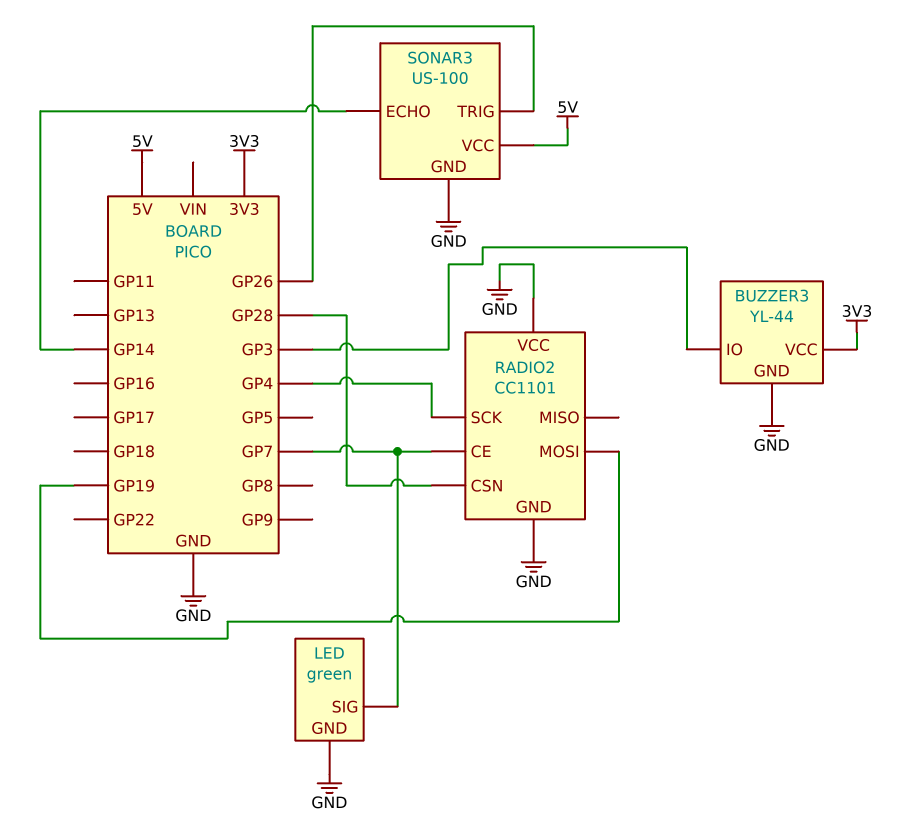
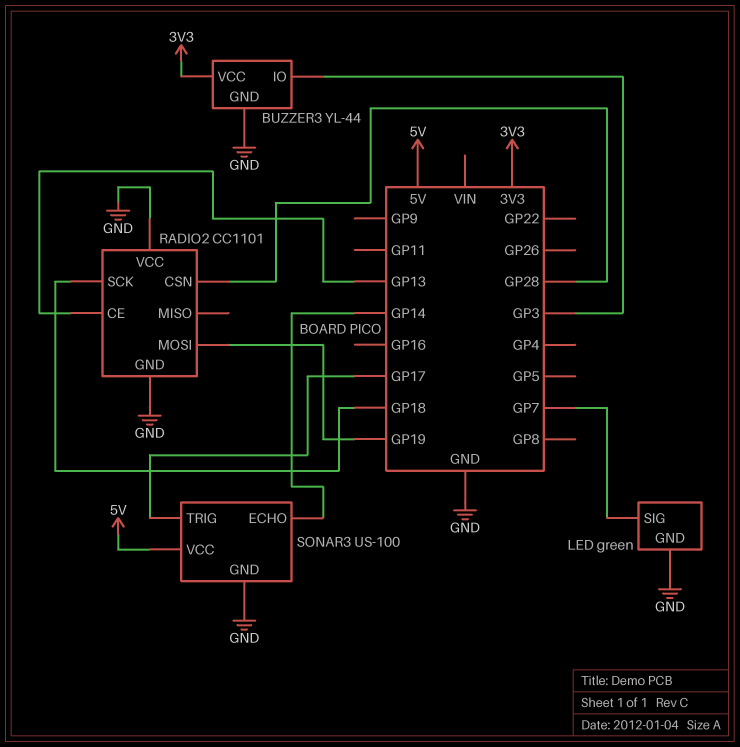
RADIO2 pin CE: GP7 -> GP13
RADIO2 pin SCK: GP4 -> GP18
SONAR3 pin TRIG: GP26 -> GP17

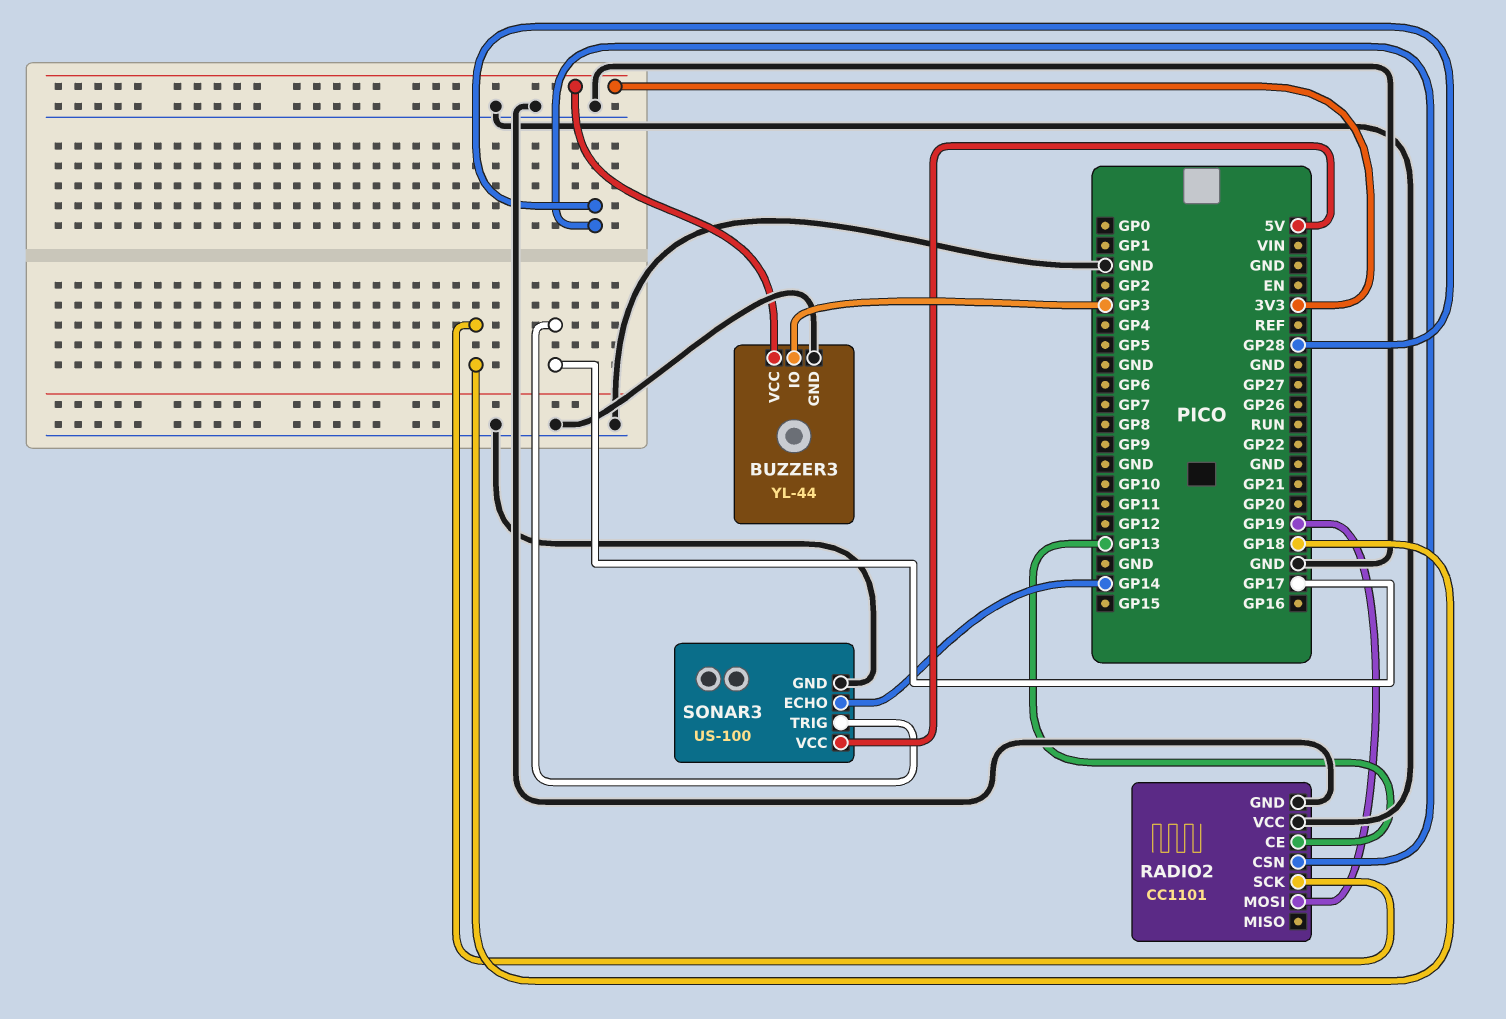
LED: green -> none
LED pin GND: GND -> none
LED pin SIG: GP7 -> none

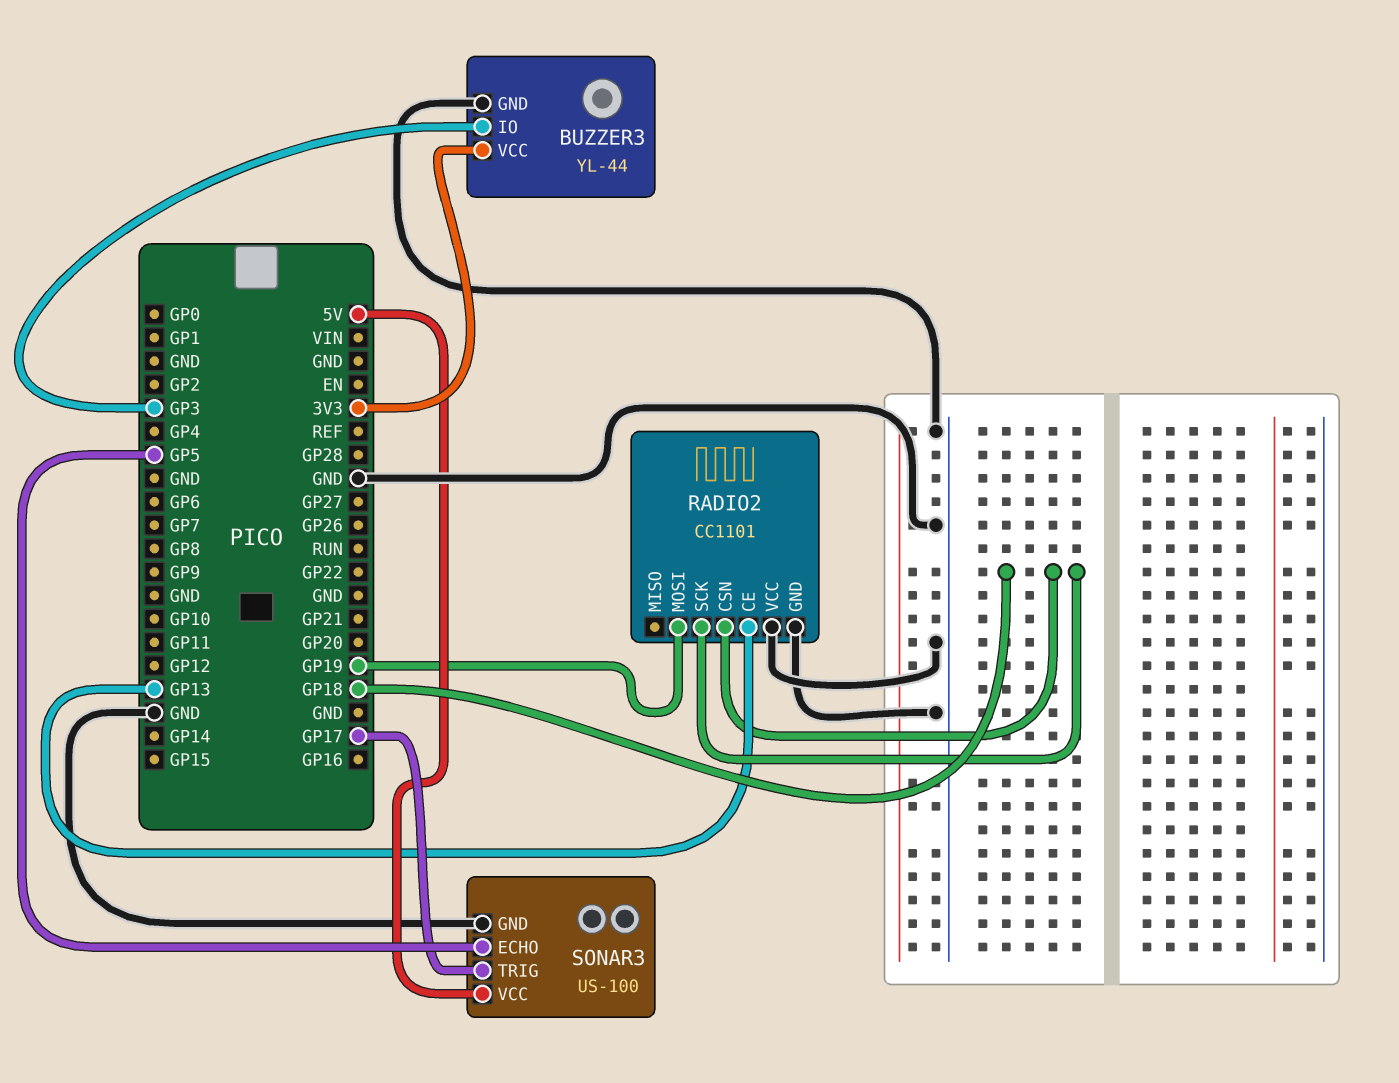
RADIO2 pin CSN: GP28 -> GP18
SONAR3 pin ECHO: GP14 -> GP5

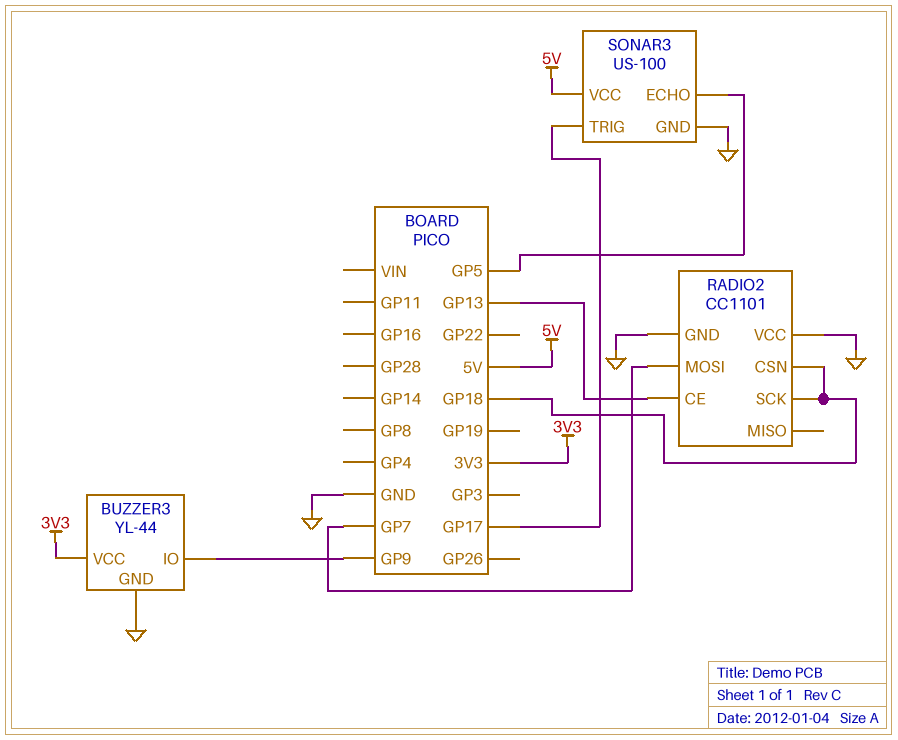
BUZZER3 pin IO: GP3 -> GP9
RADIO2 pin MOSI: GP19 -> GP7

